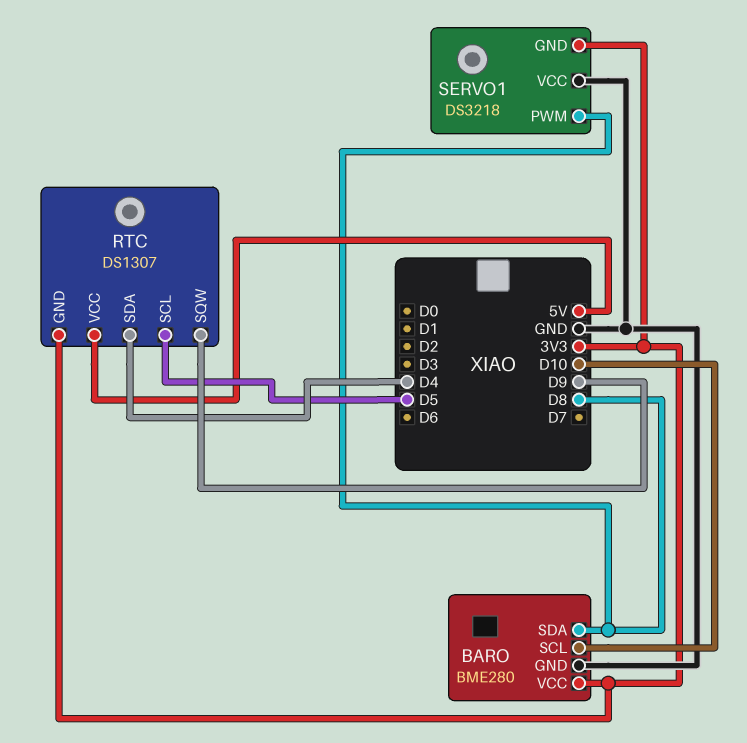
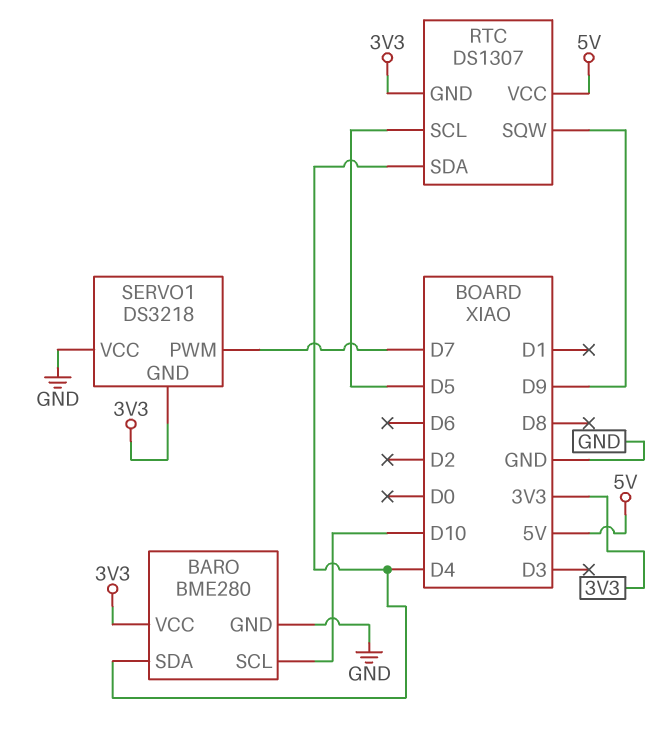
BARO pin SDA: D8 -> D4
SERVO1 pin PWM: D8 -> D7

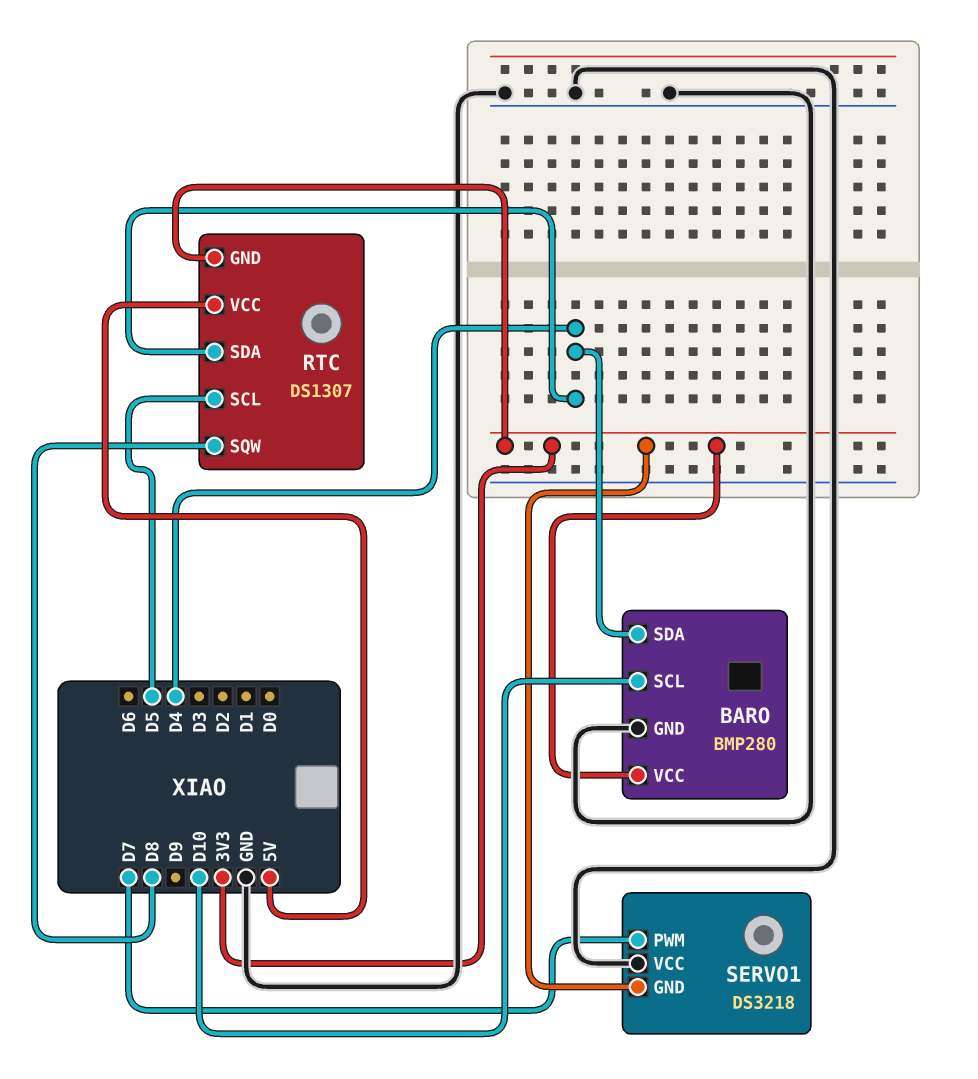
BARO: BME280 -> BMP280
RTC pin SQW: D9 -> D8

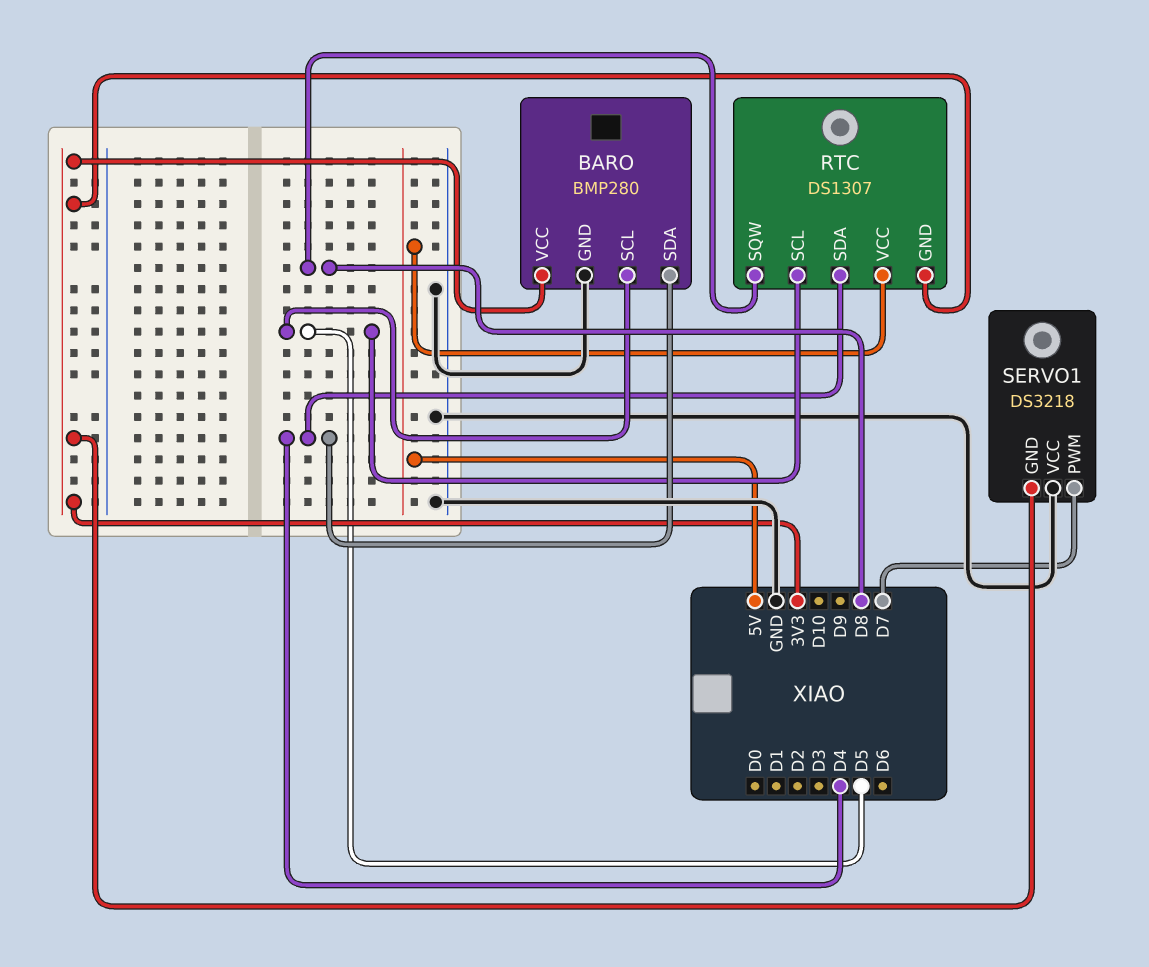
BARO pin SCL: D10 -> D5

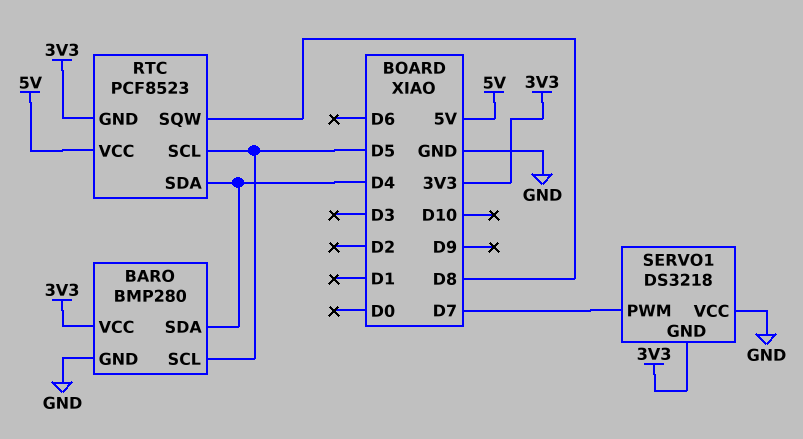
RTC: DS1307 -> PCF8523

